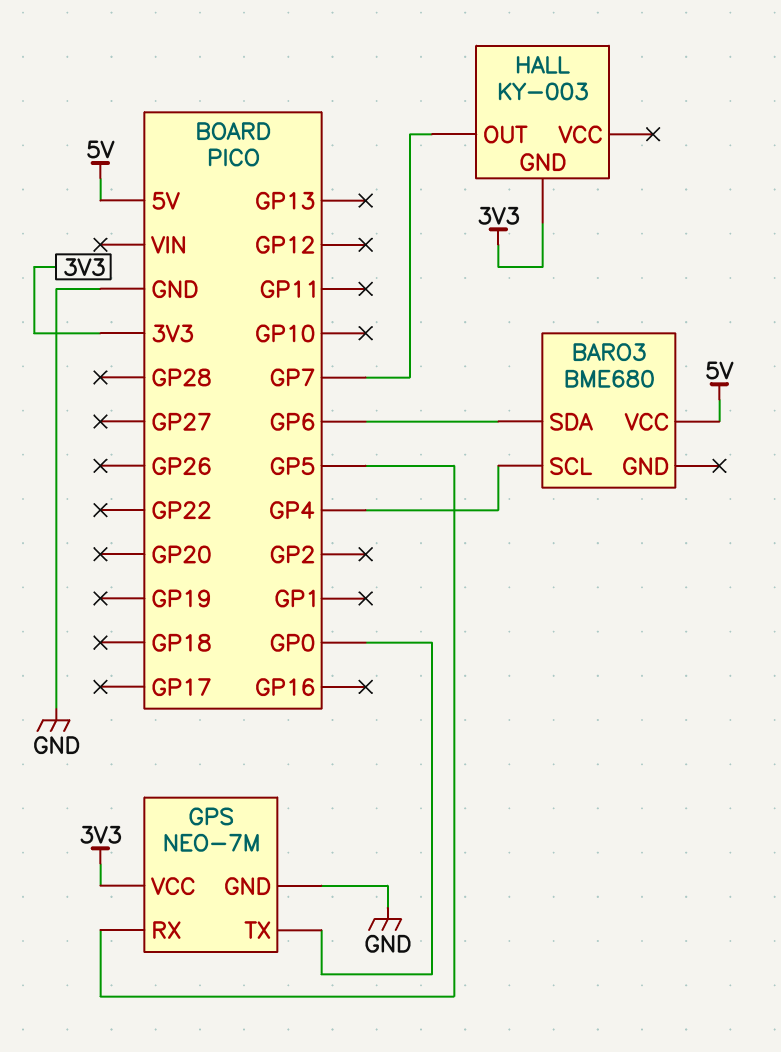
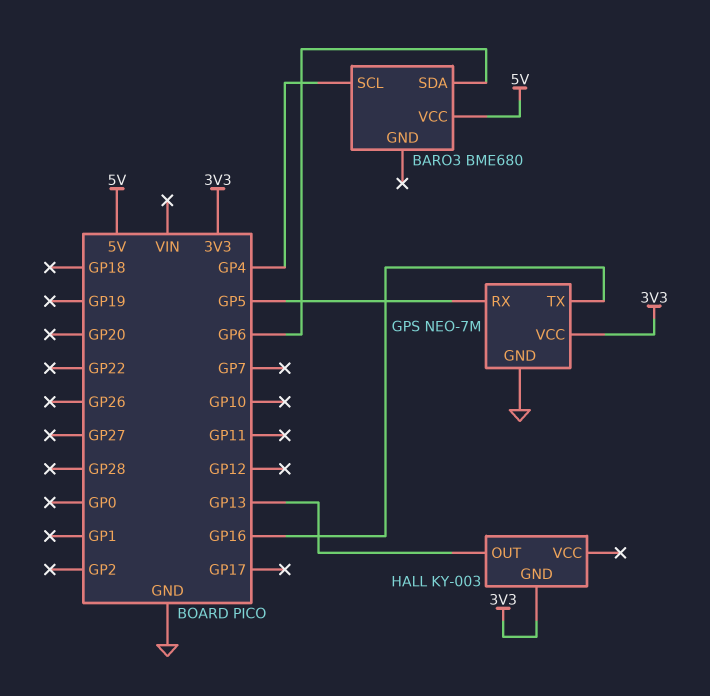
GPS pin TX: GP0 -> GP16
HALL pin OUT: GP7 -> GP13

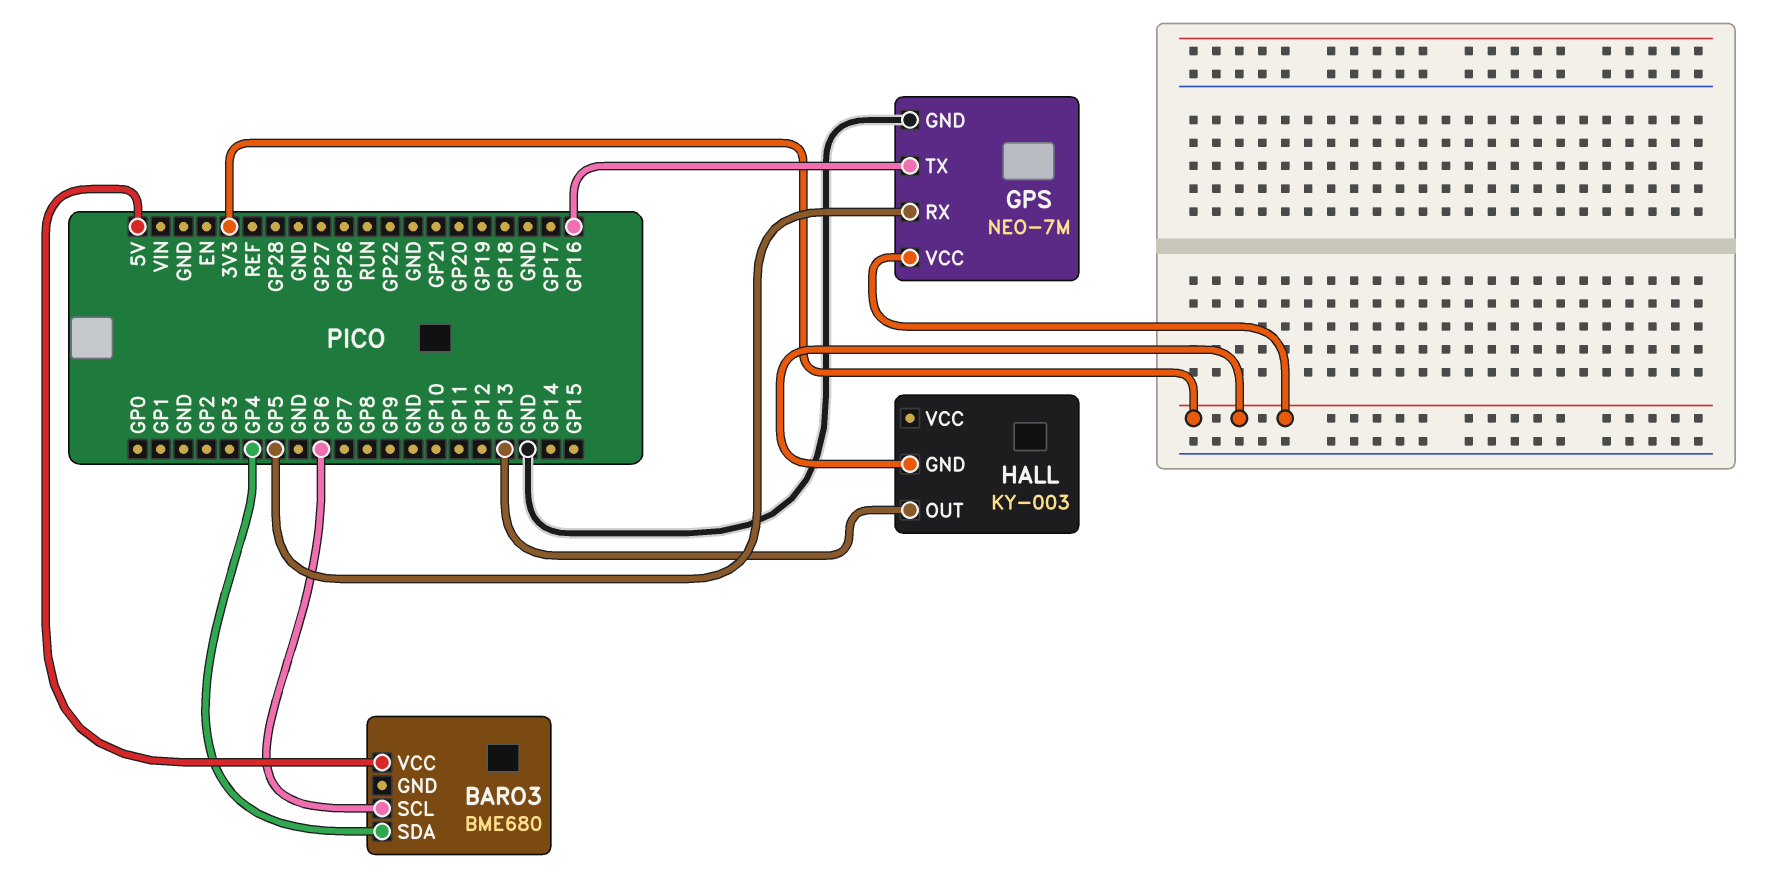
BARO3 pin SCL: GP4 -> GP6
BARO3 pin SDA: GP6 -> GP4

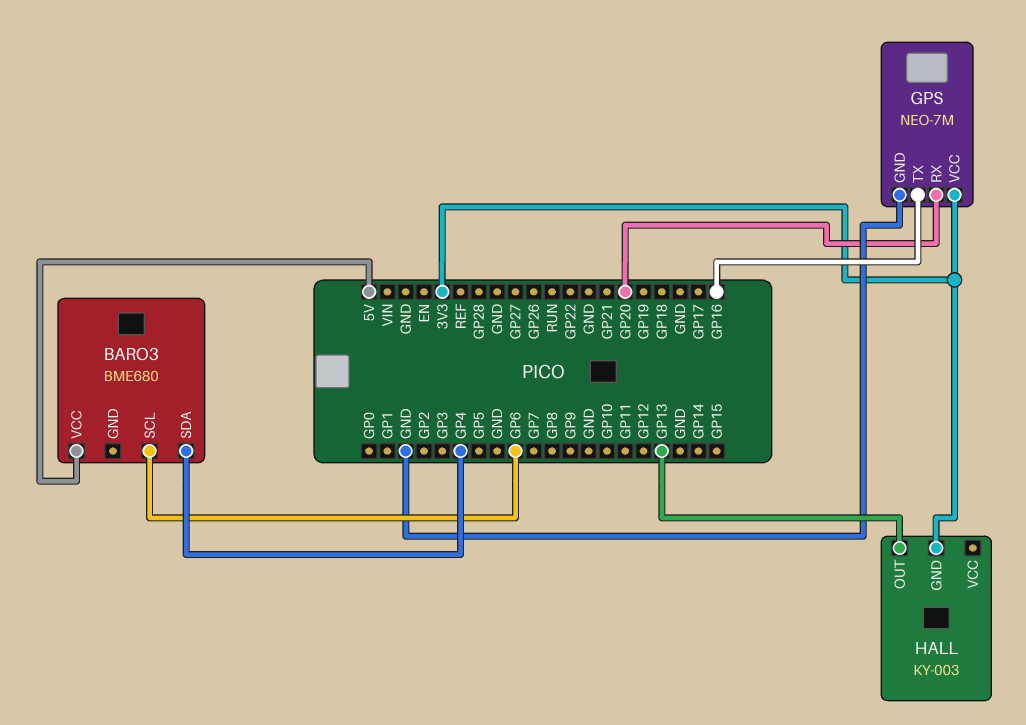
GPS pin RX: GP5 -> GP20

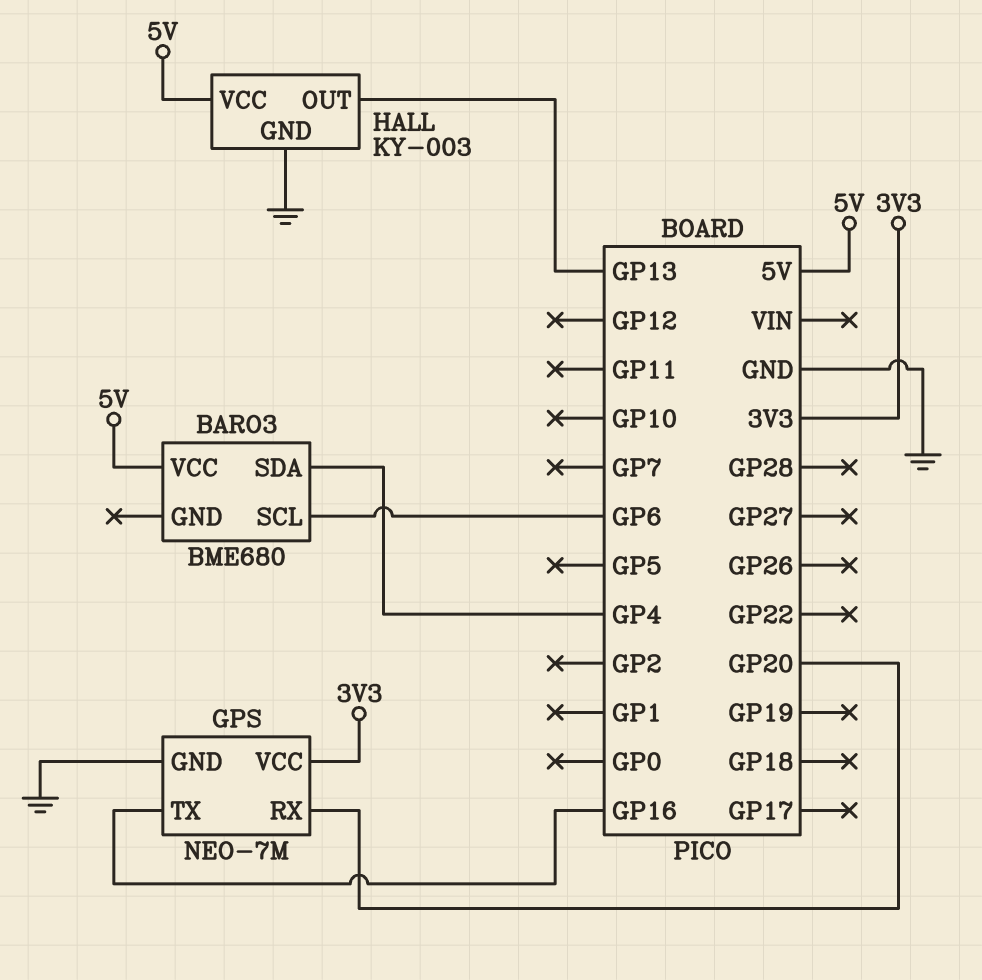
HALL pin GND: 3V3 -> GND
HALL pin VCC: none -> 5V

